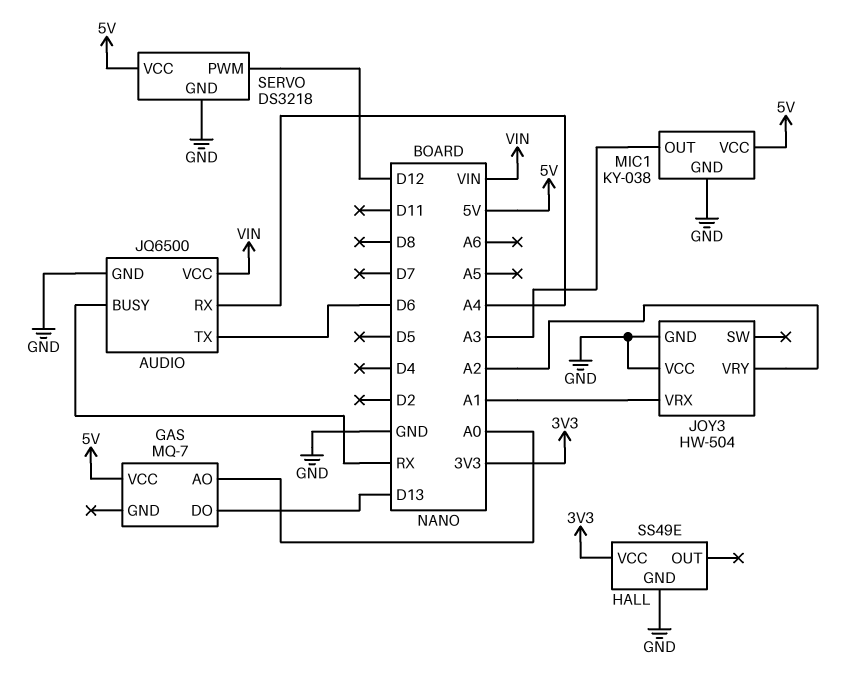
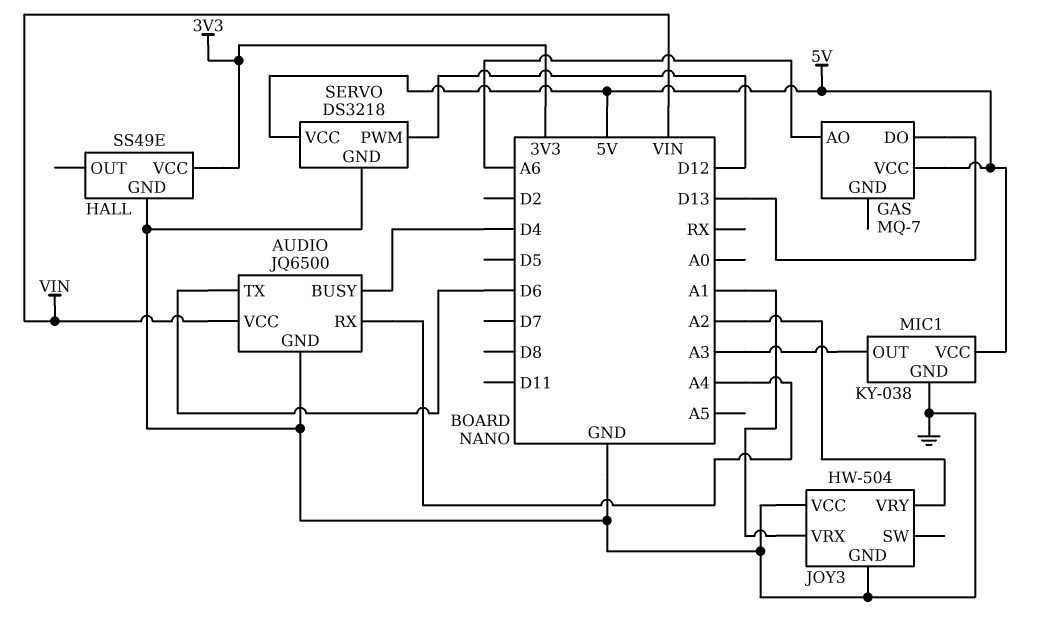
AUDIO pin BUSY: RX -> D4
GAS pin AO: A0 -> A6

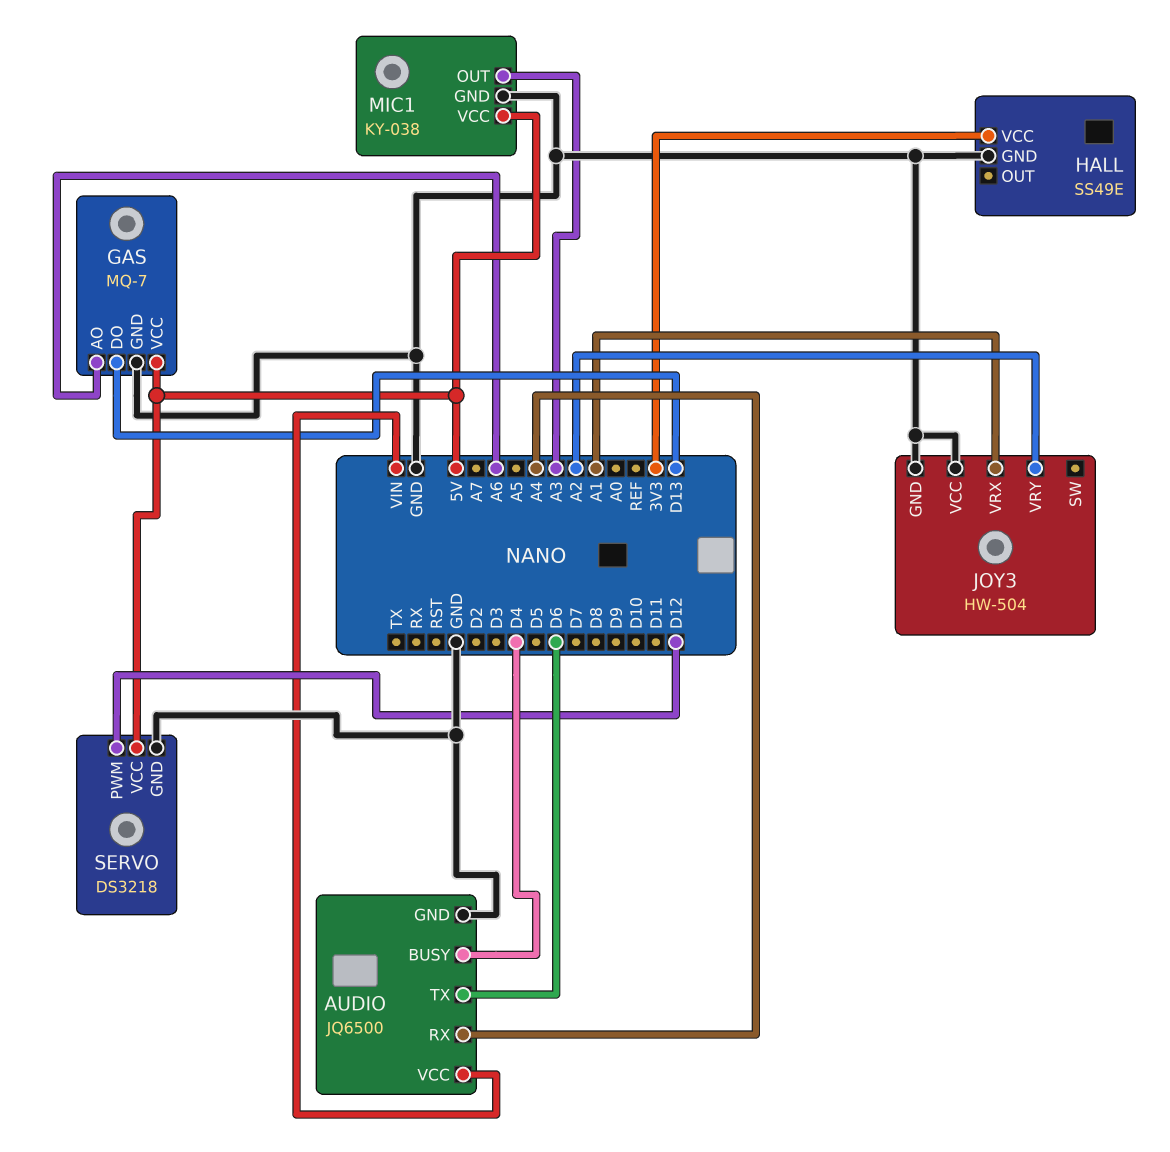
GAS pin GND: none -> GND

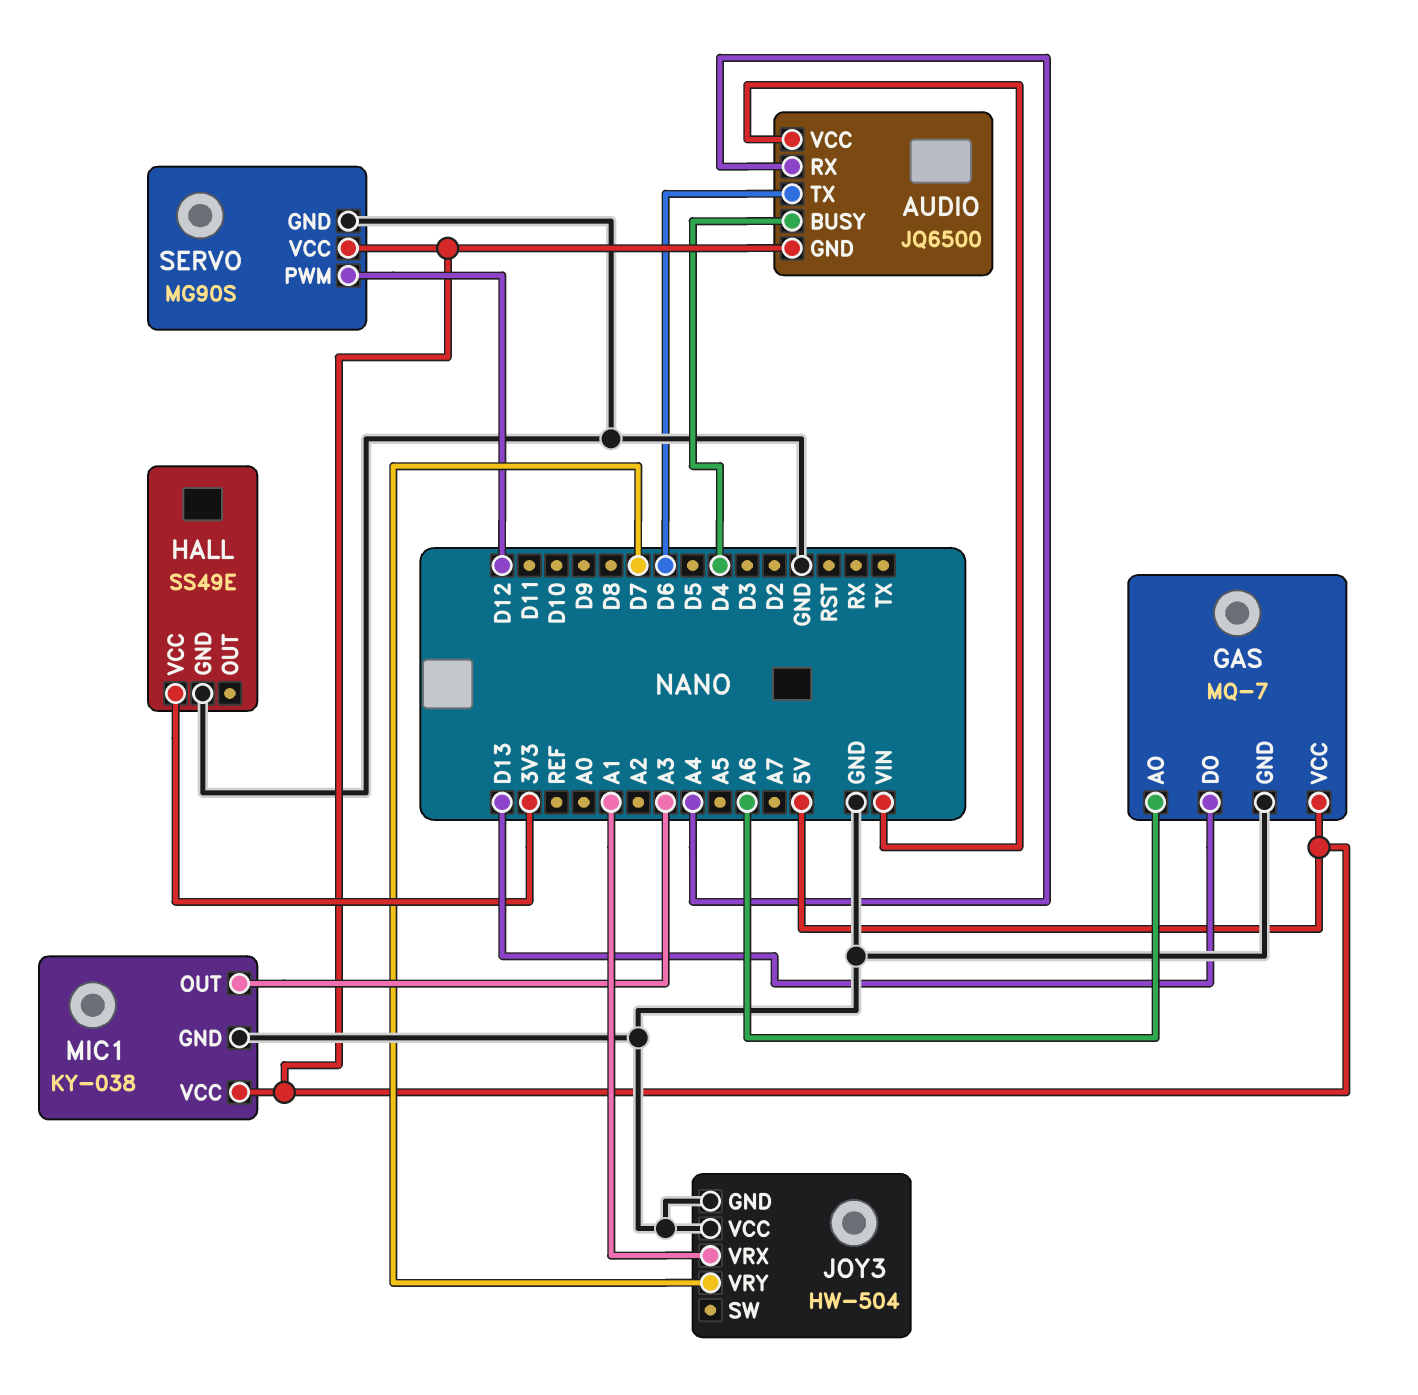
AUDIO pin GND: GND -> 5V
JOY3 pin VRY: A2 -> D7
SERVO: DS3218 -> MG90S

